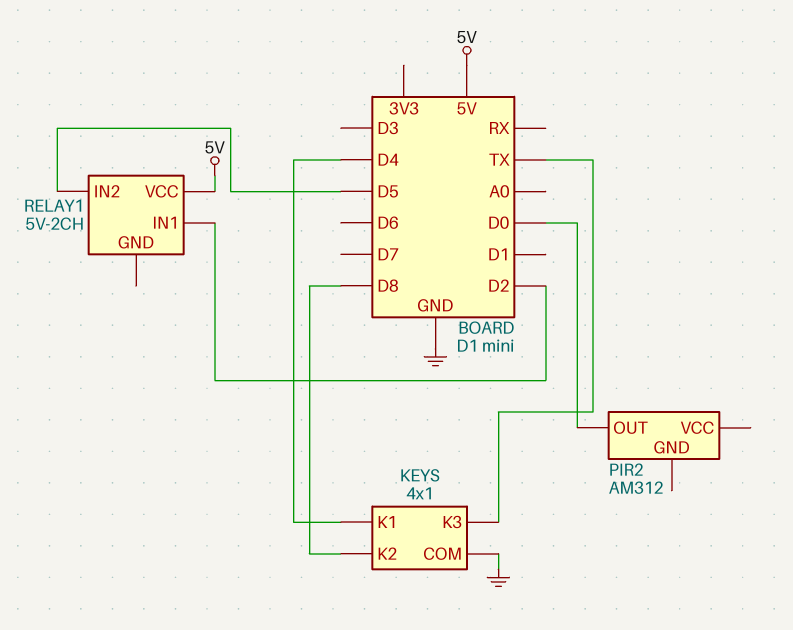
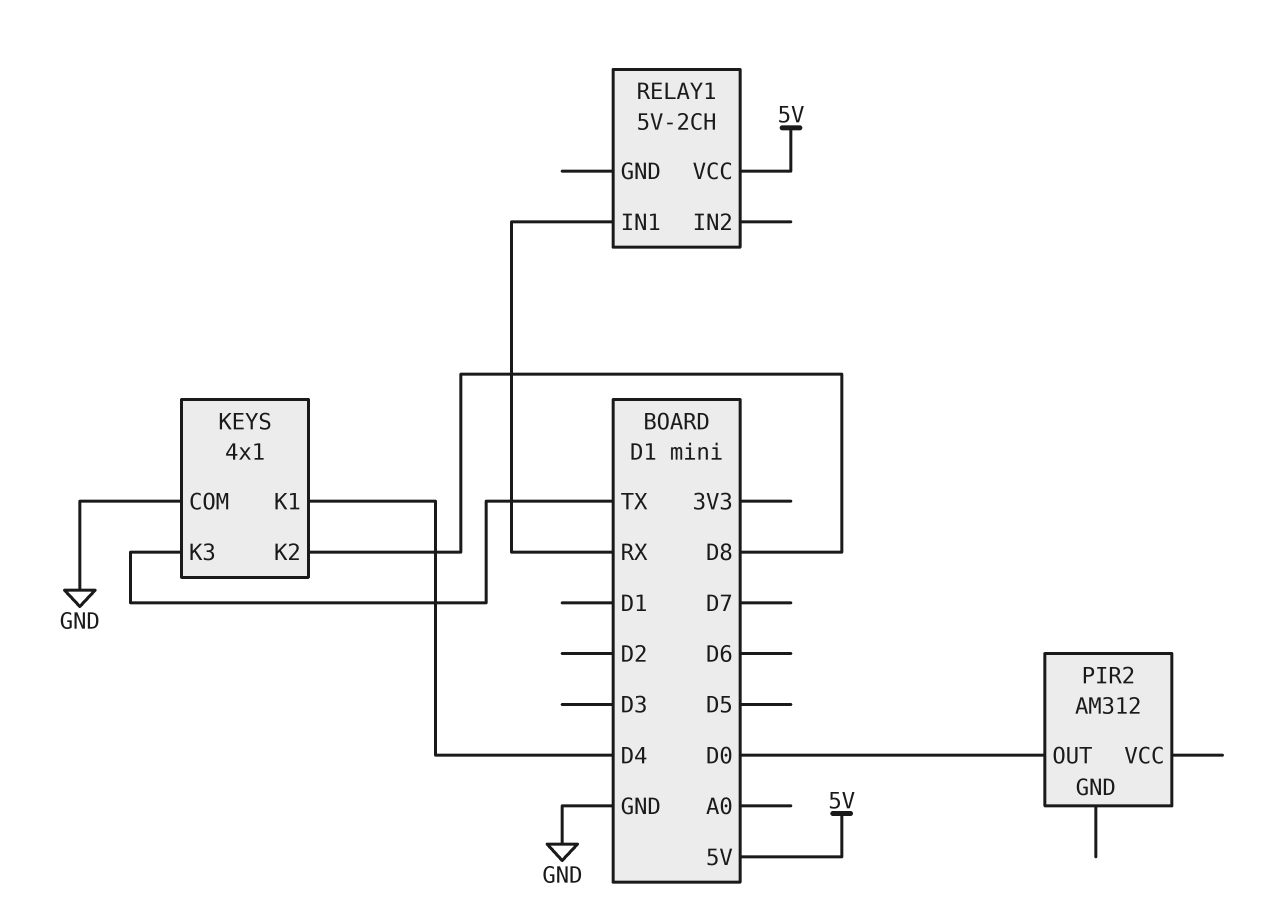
RELAY1 pin IN1: D2 -> RX
RELAY1 pin IN2: D5 -> none

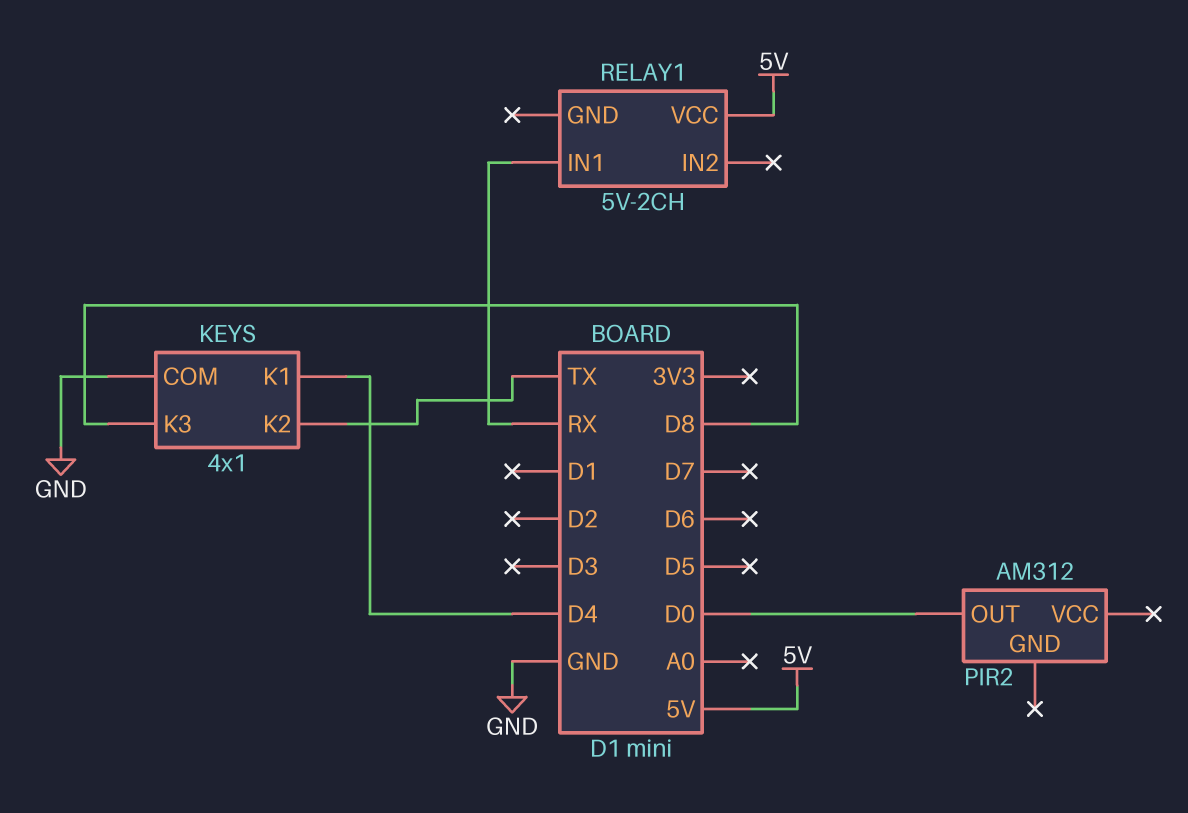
KEYS pin K2: D8 -> TX
KEYS pin K3: TX -> D8

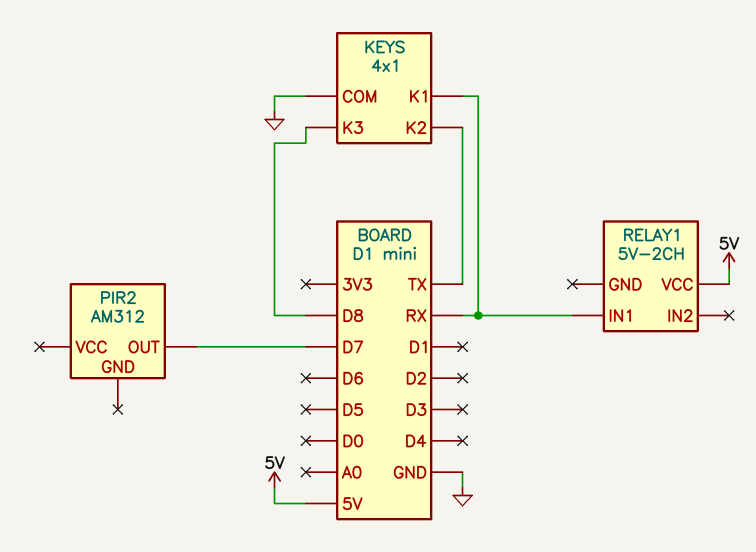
KEYS pin K1: D4 -> RX
PIR2 pin OUT: D0 -> D7

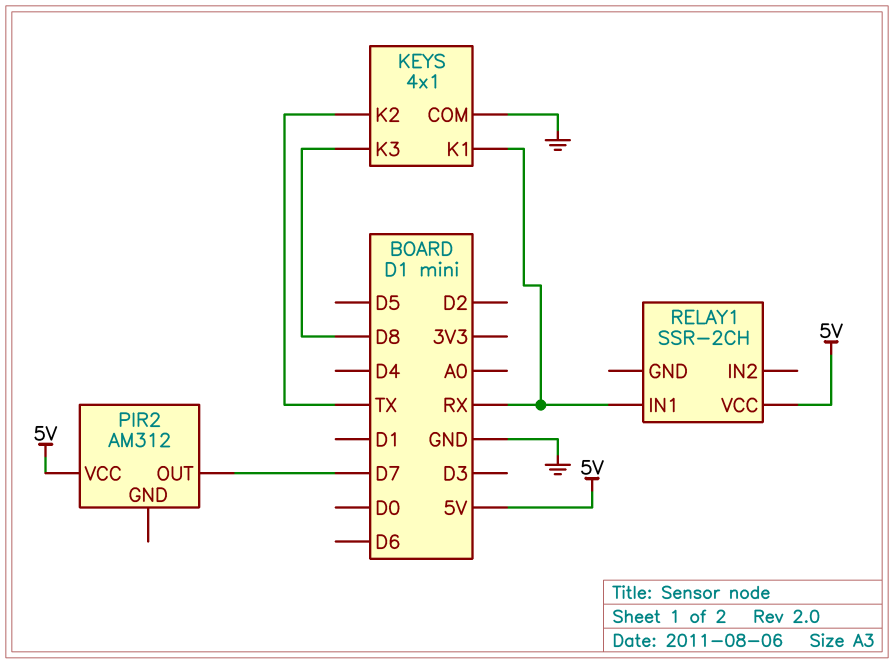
PIR2 pin VCC: none -> 5V
RELAY1: 5V-2CH -> SSR-2CH

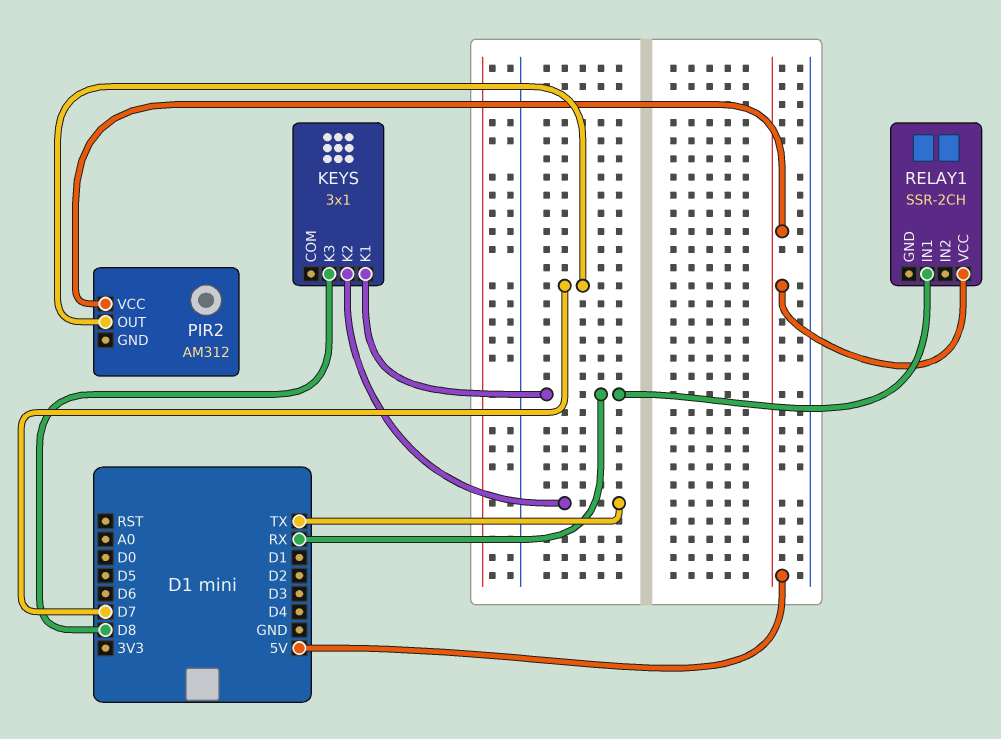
KEYS: 4x1 -> 3x1
KEYS pin COM: GND -> none

